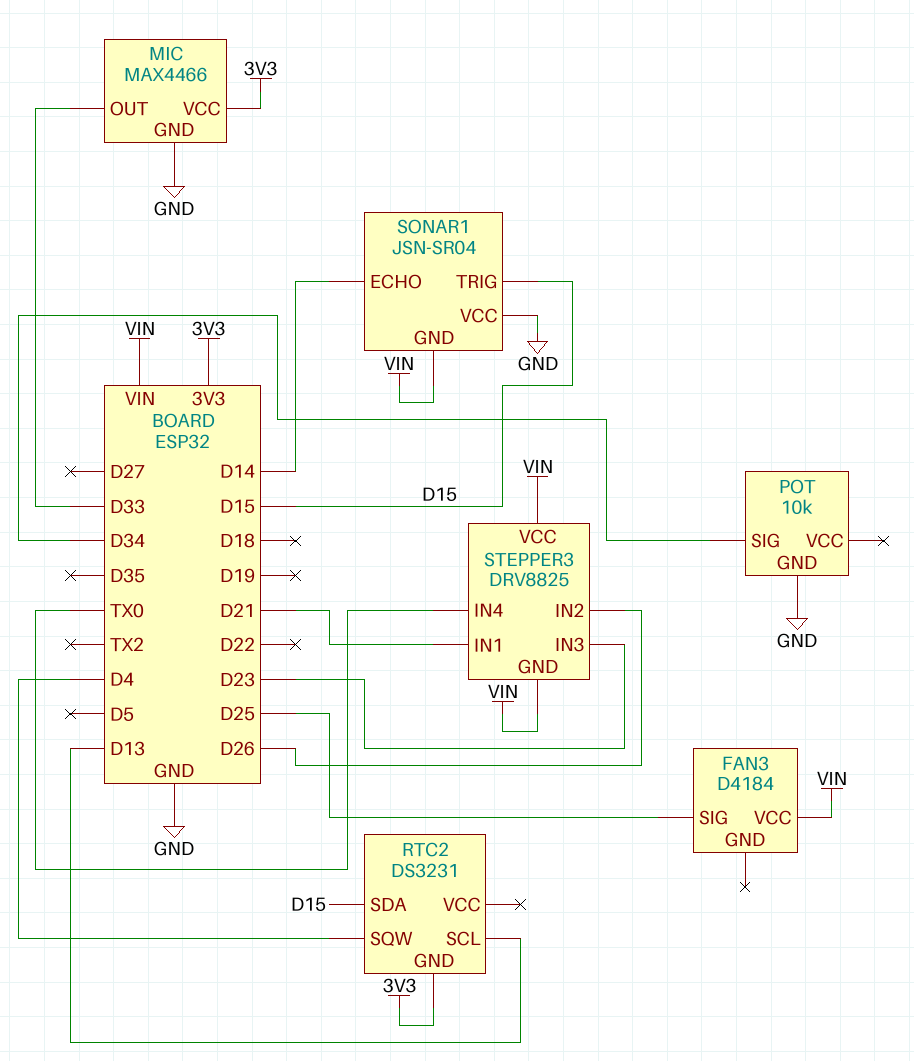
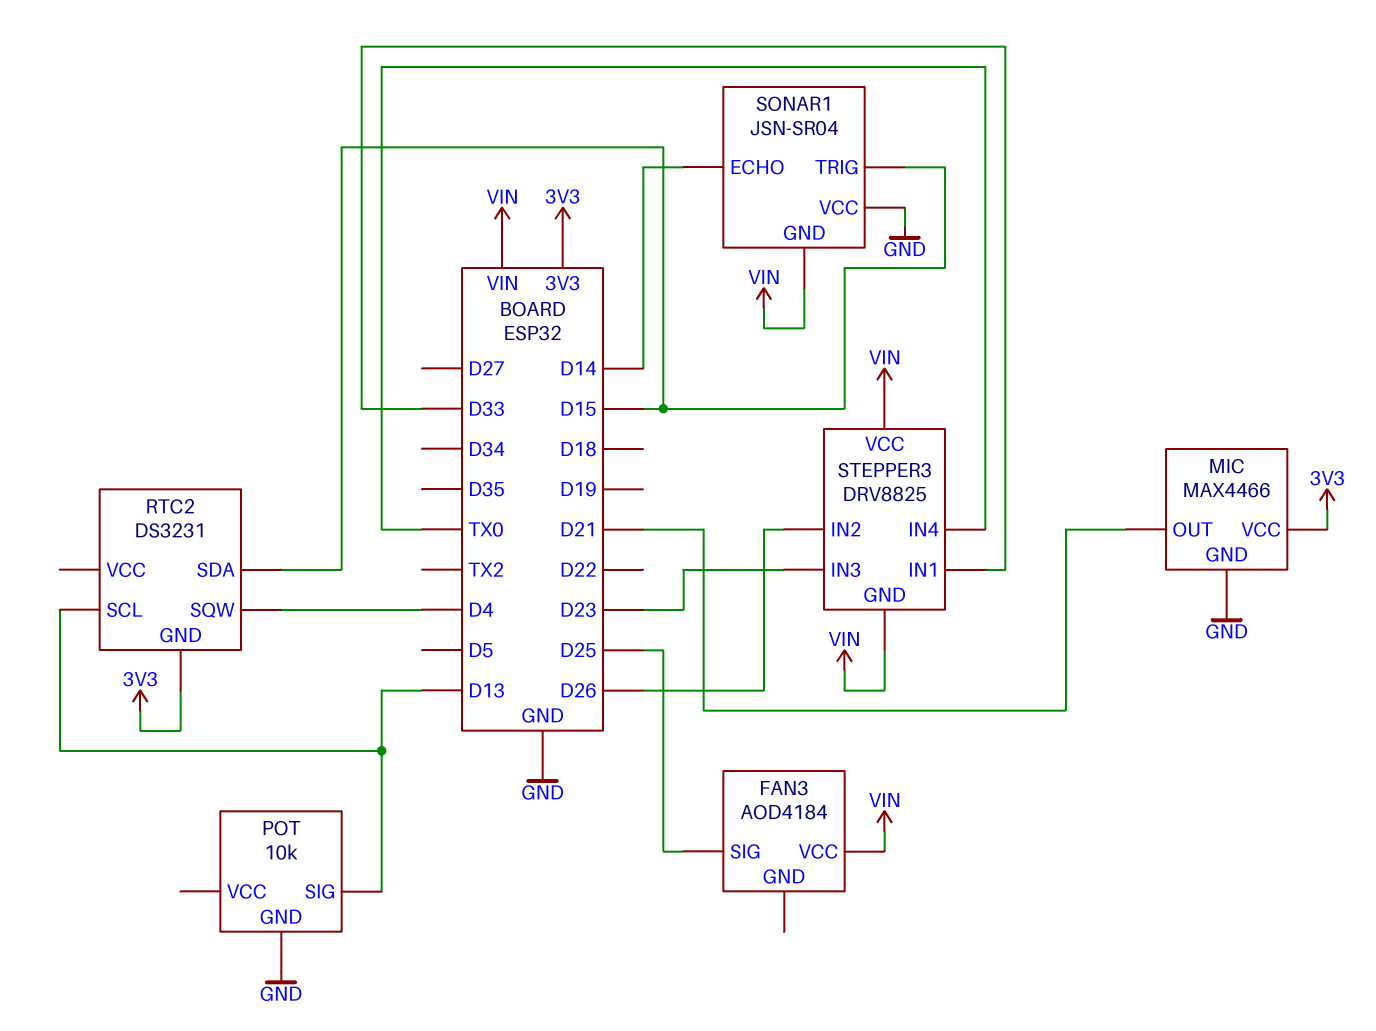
FAN3: D4184 -> AOD4184
MIC pin OUT: D33 -> D21
POT pin SIG: D34 -> D13
STEPPER3 pin IN1: D21 -> D33

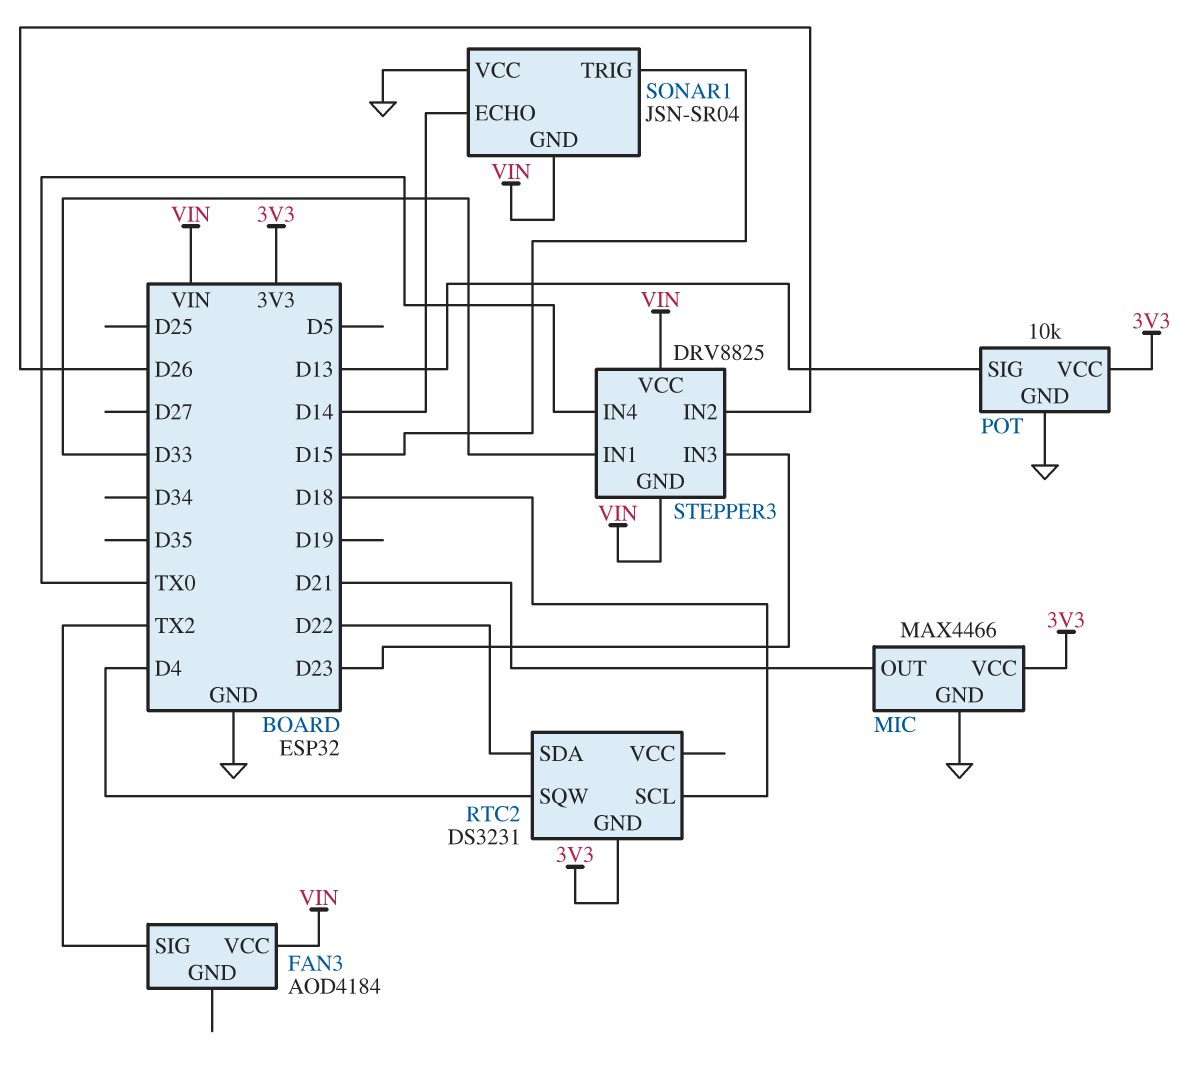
FAN3 pin SIG: D25 -> TX2
POT pin VCC: none -> 3V3
RTC2 pin SCL: D13 -> D18
RTC2 pin SDA: D15 -> D22

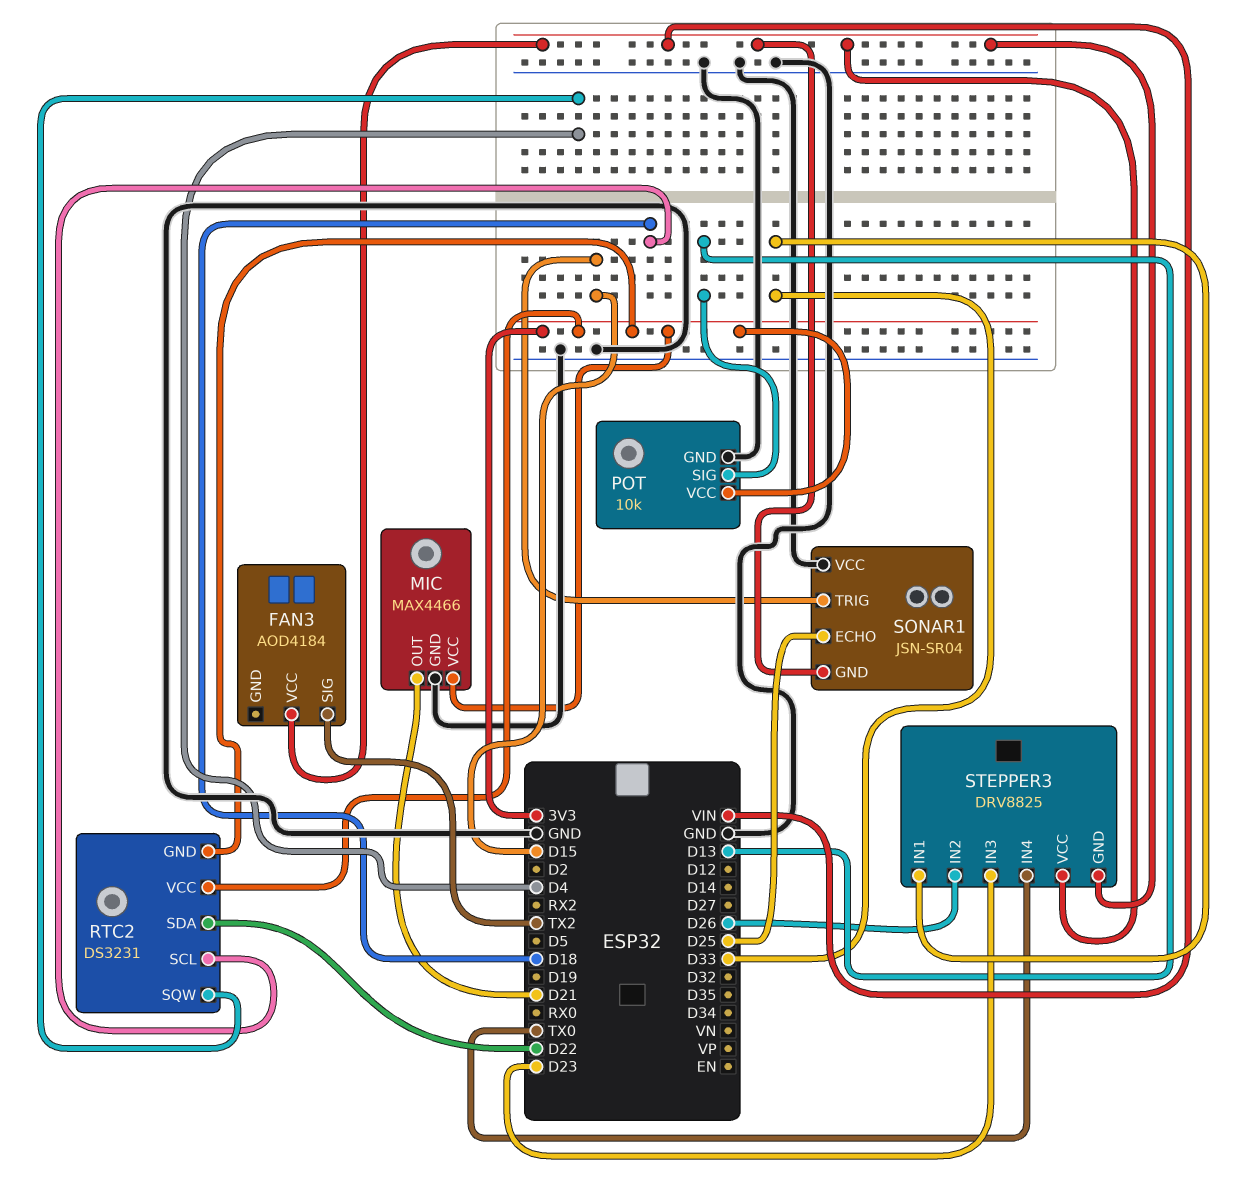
RTC2 pin VCC: none -> 3V3
SONAR1 pin ECHO: D14 -> D25

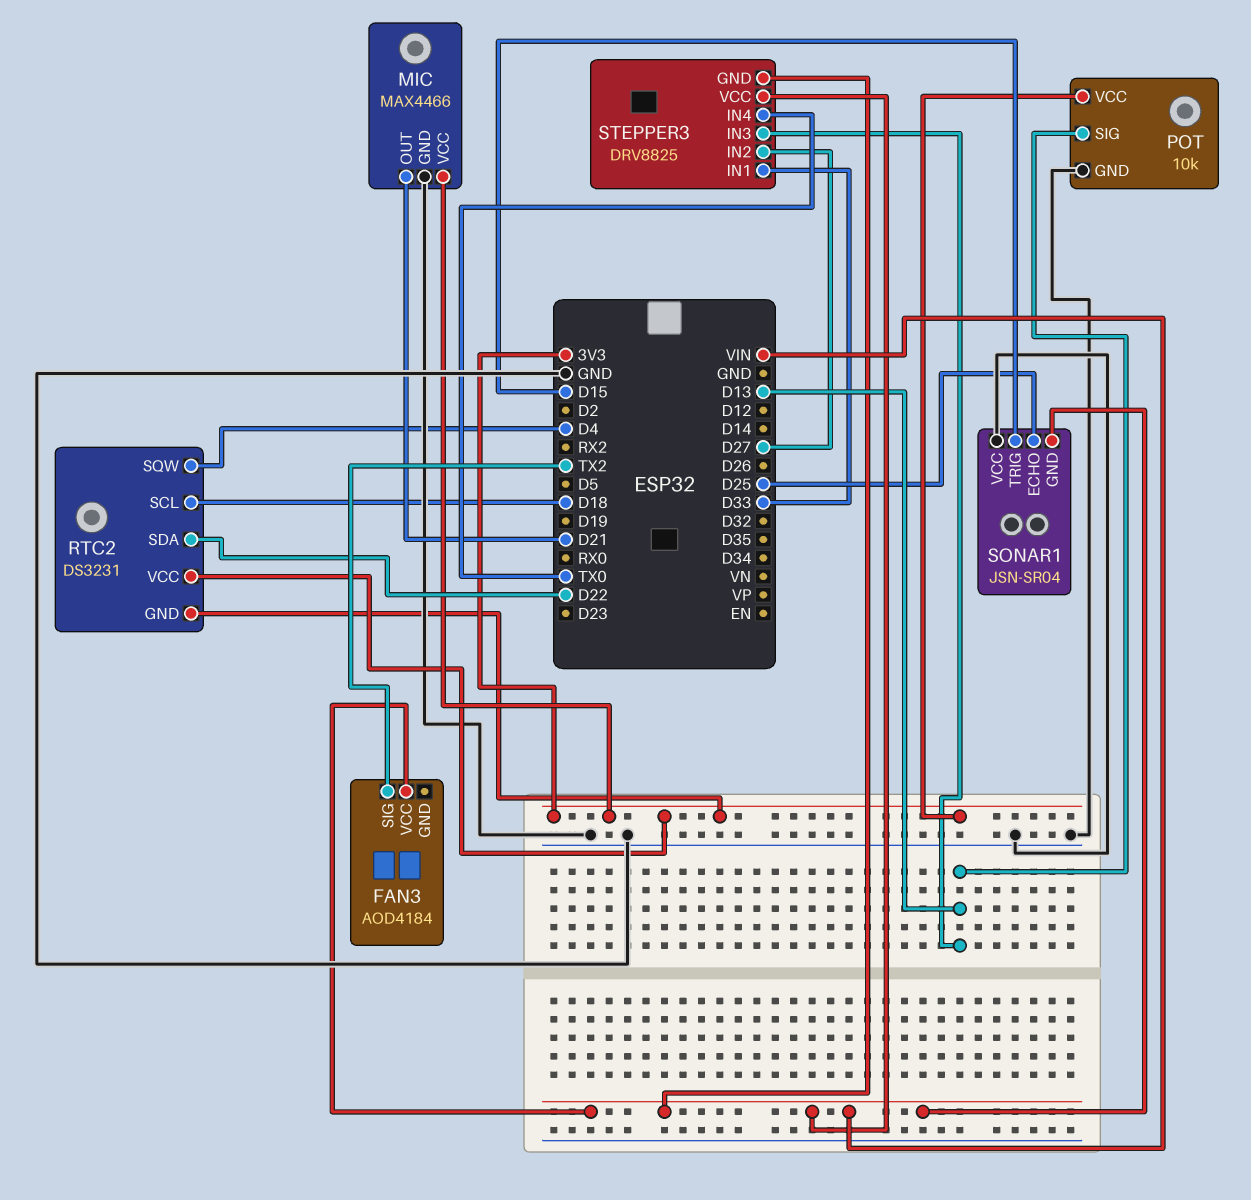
STEPPER3 pin IN2: D26 -> D27
STEPPER3 pin IN3: D23 -> D13

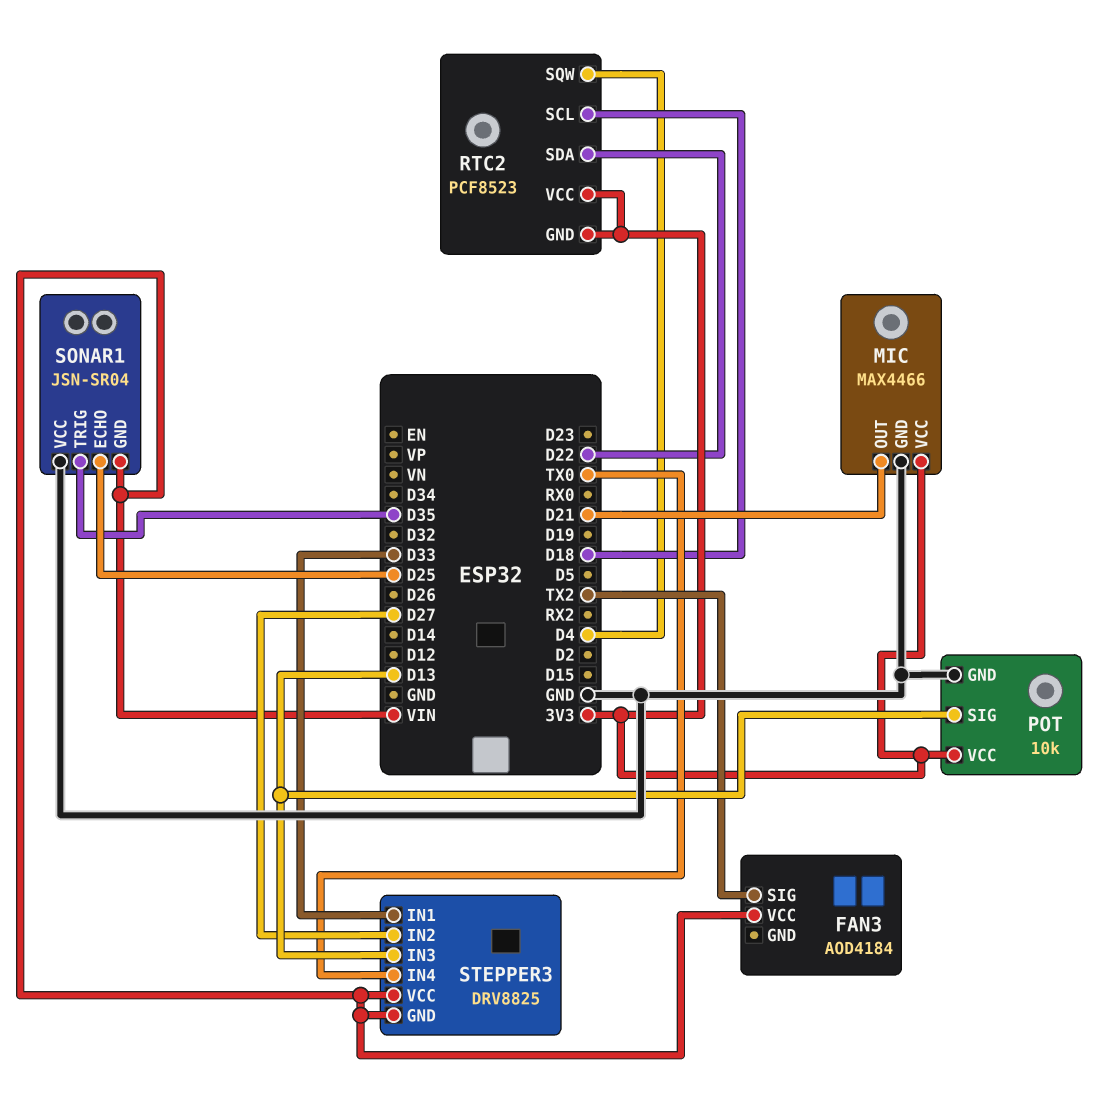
RTC2: DS3231 -> PCF8523
SONAR1 pin TRIG: D15 -> D35

